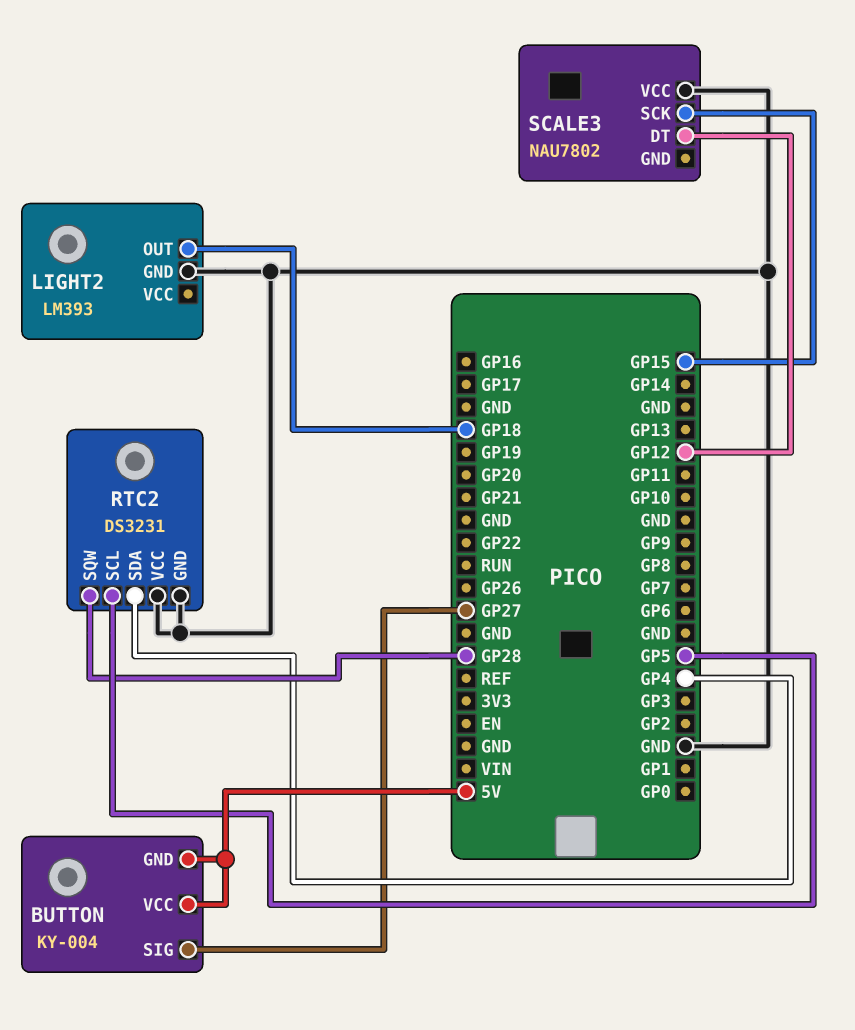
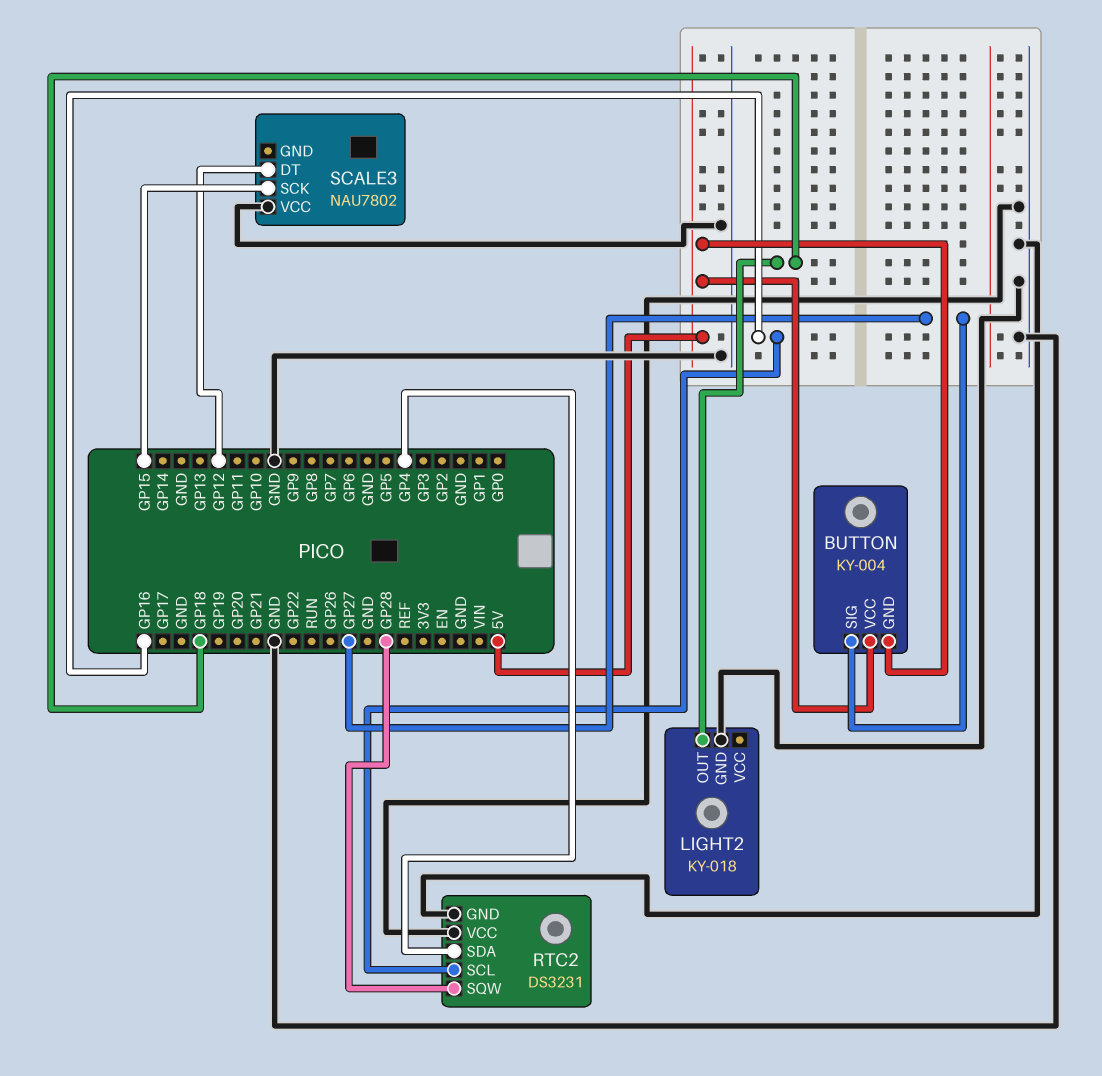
LIGHT2: LM393 -> KY-018
RTC2 pin SCL: GP5 -> GP16

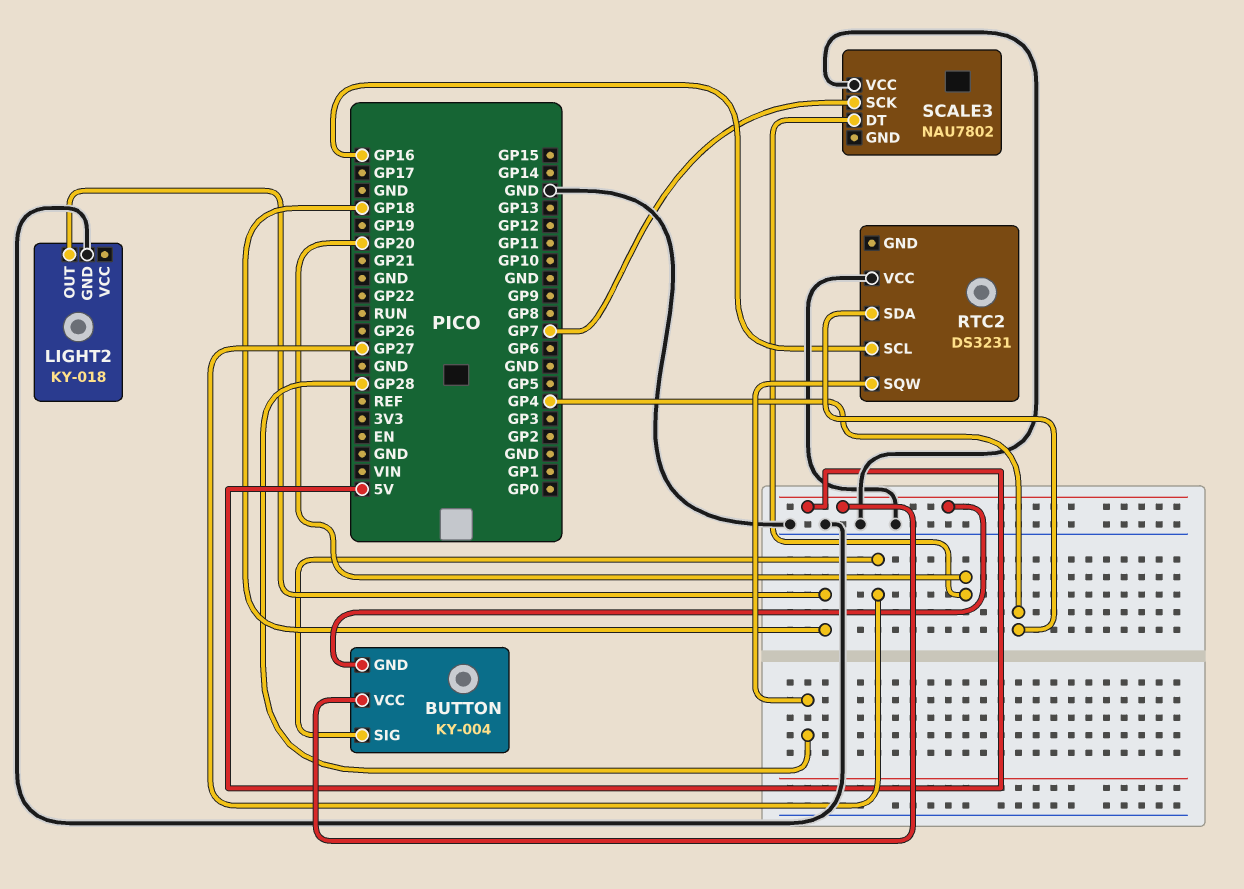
RTC2 pin GND: GND -> none
SCALE3 pin DT: GP12 -> GP20
SCALE3 pin SCK: GP15 -> GP7

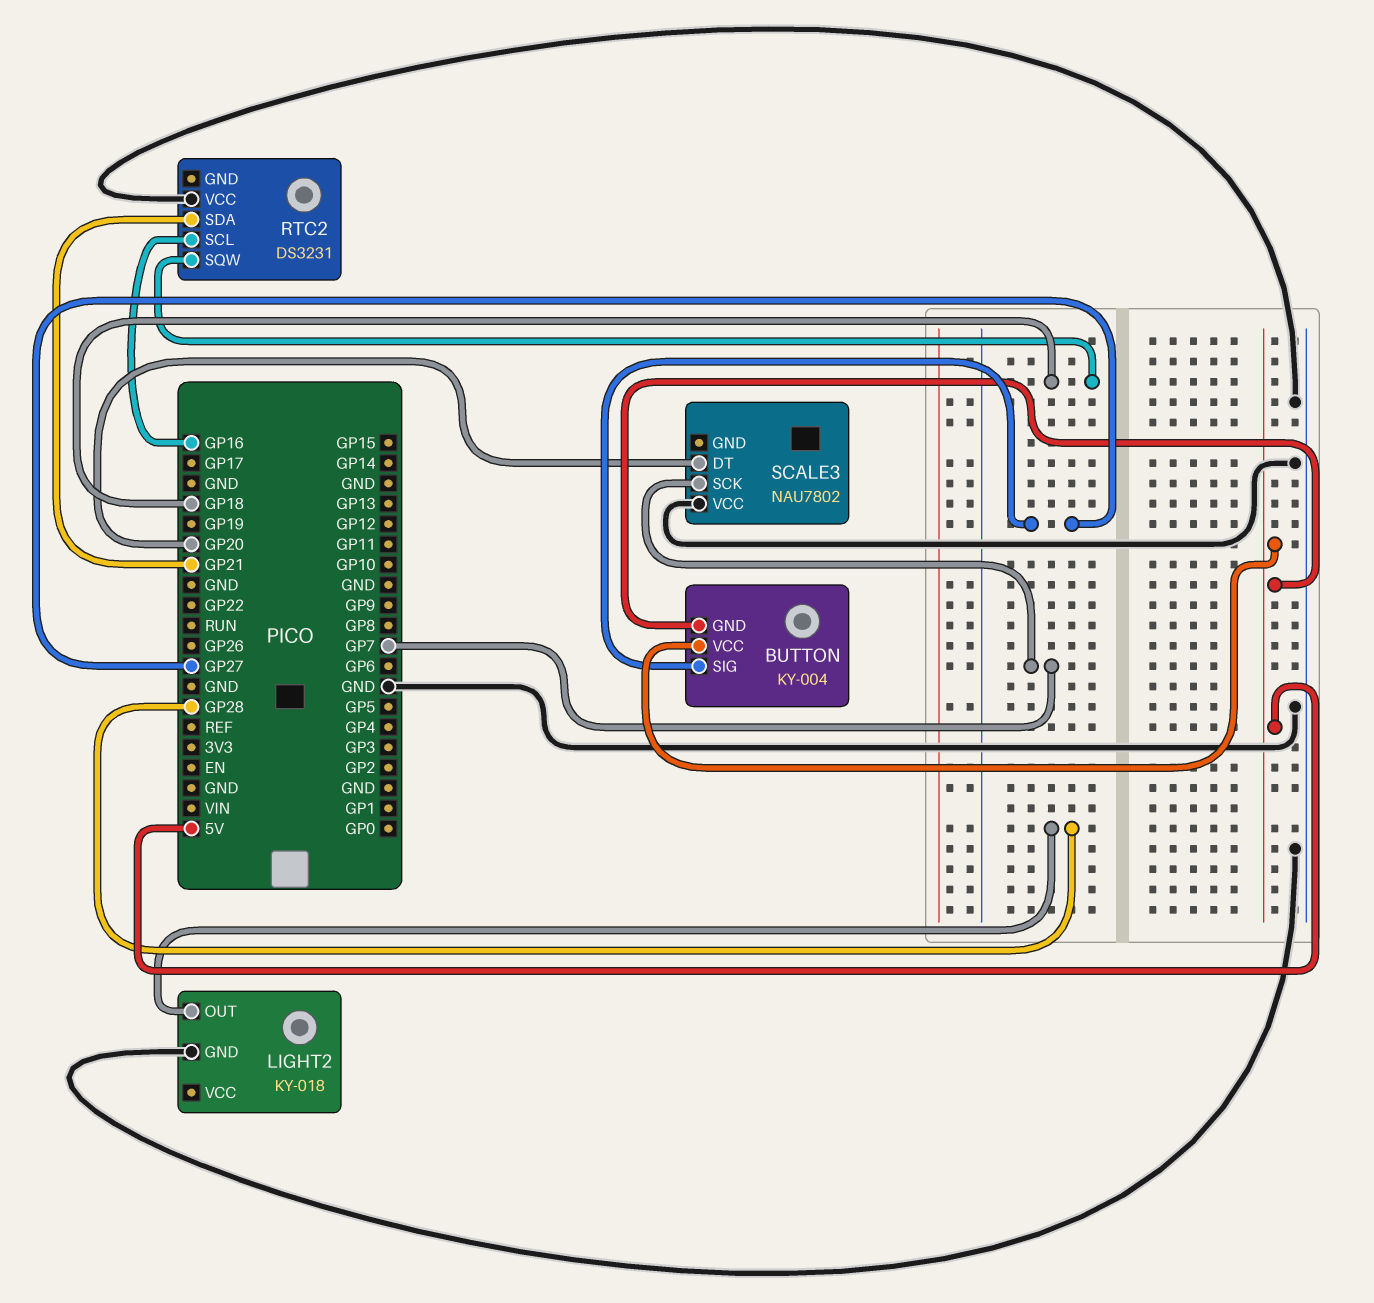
LIGHT2 pin OUT: GP18 -> GP28
RTC2 pin SDA: GP4 -> GP21
RTC2 pin SQW: GP28 -> GP18

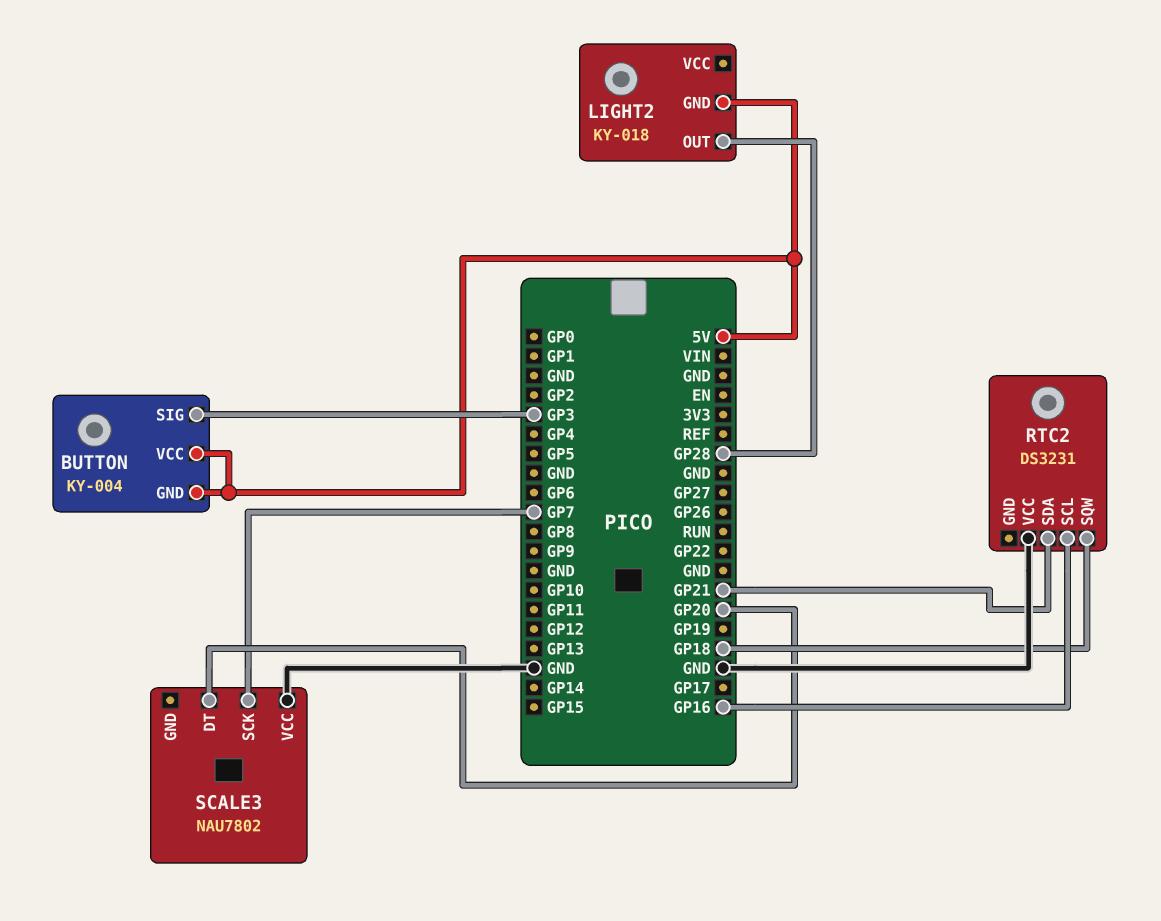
BUTTON pin SIG: GP27 -> GP3
LIGHT2 pin GND: GND -> 5V

